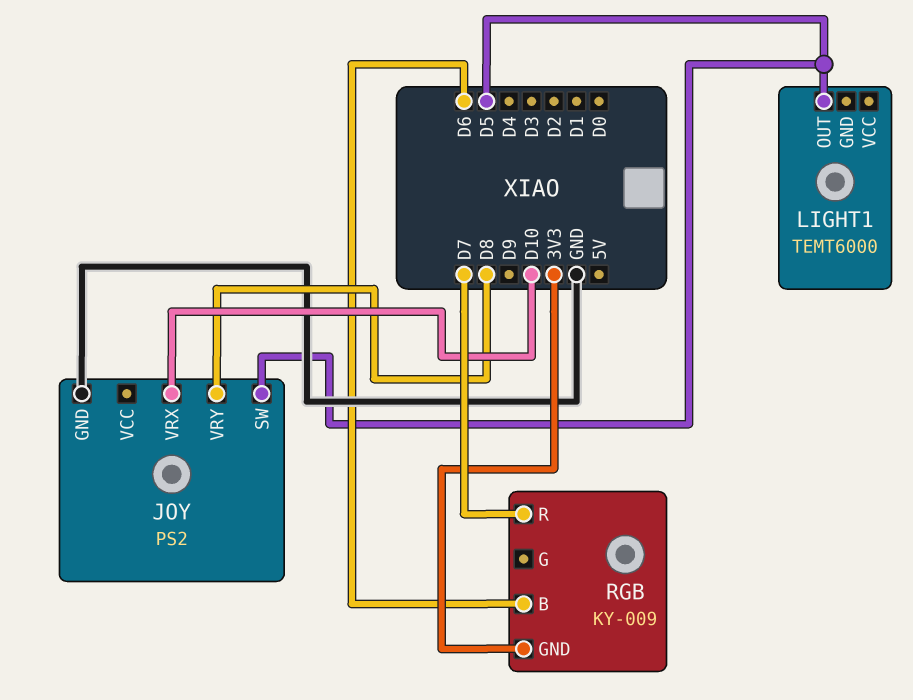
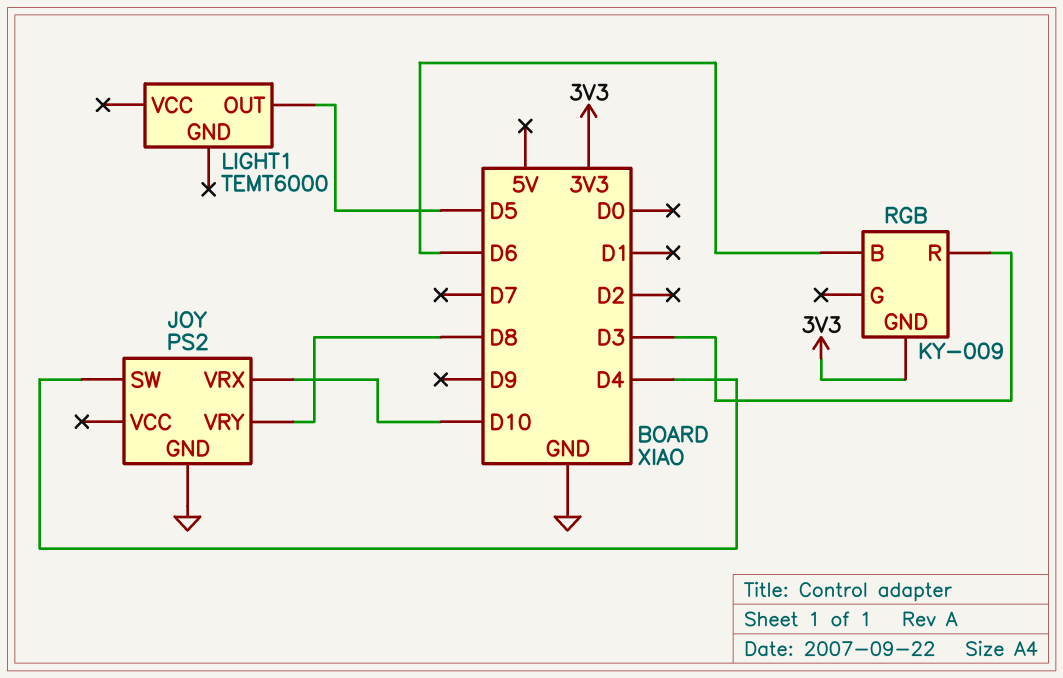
JOY pin SW: D5 -> D4
RGB pin R: D7 -> D3

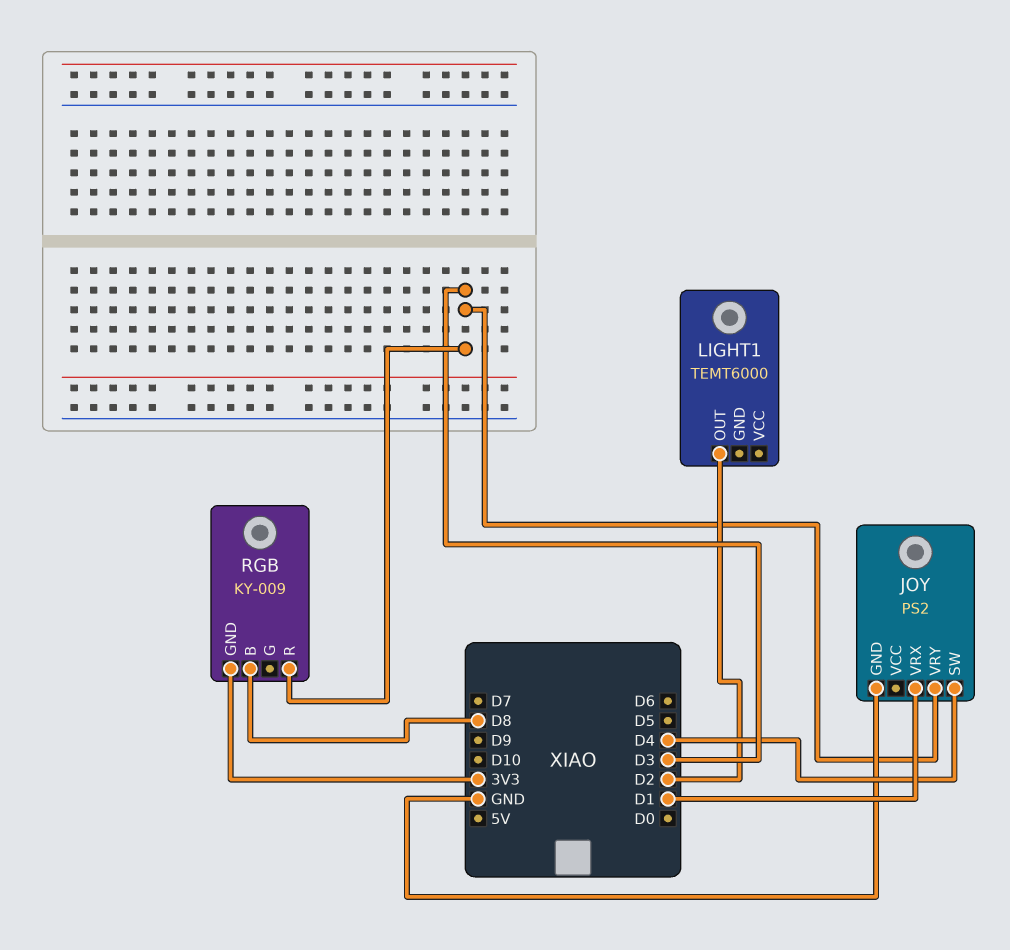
JOY pin VRX: D10 -> D1
JOY pin VRY: D8 -> D3
LIGHT1 pin OUT: D5 -> D2
RGB pin B: D6 -> D8

